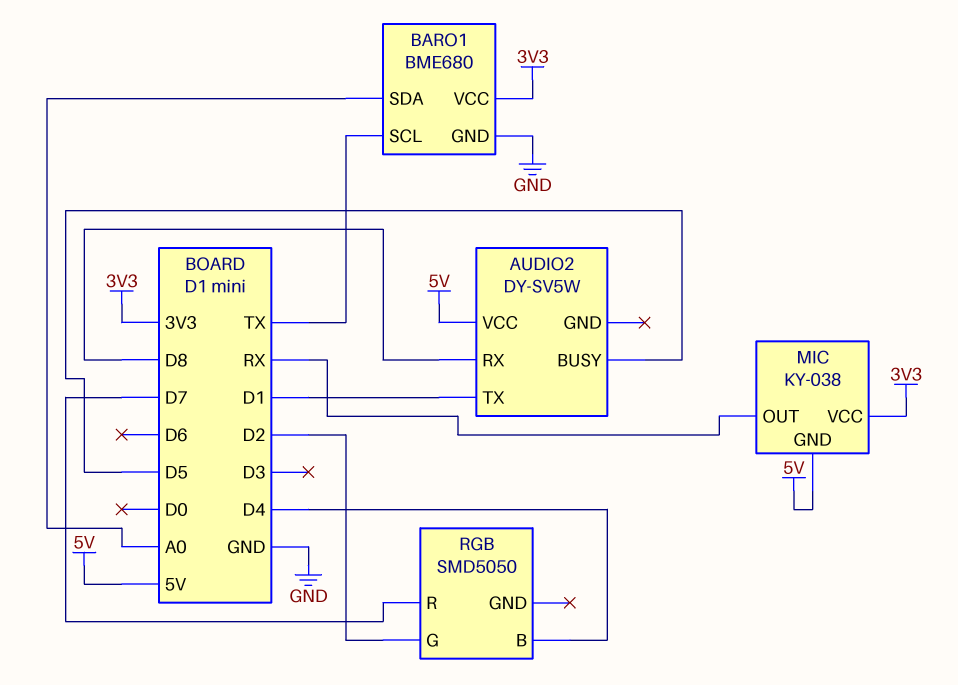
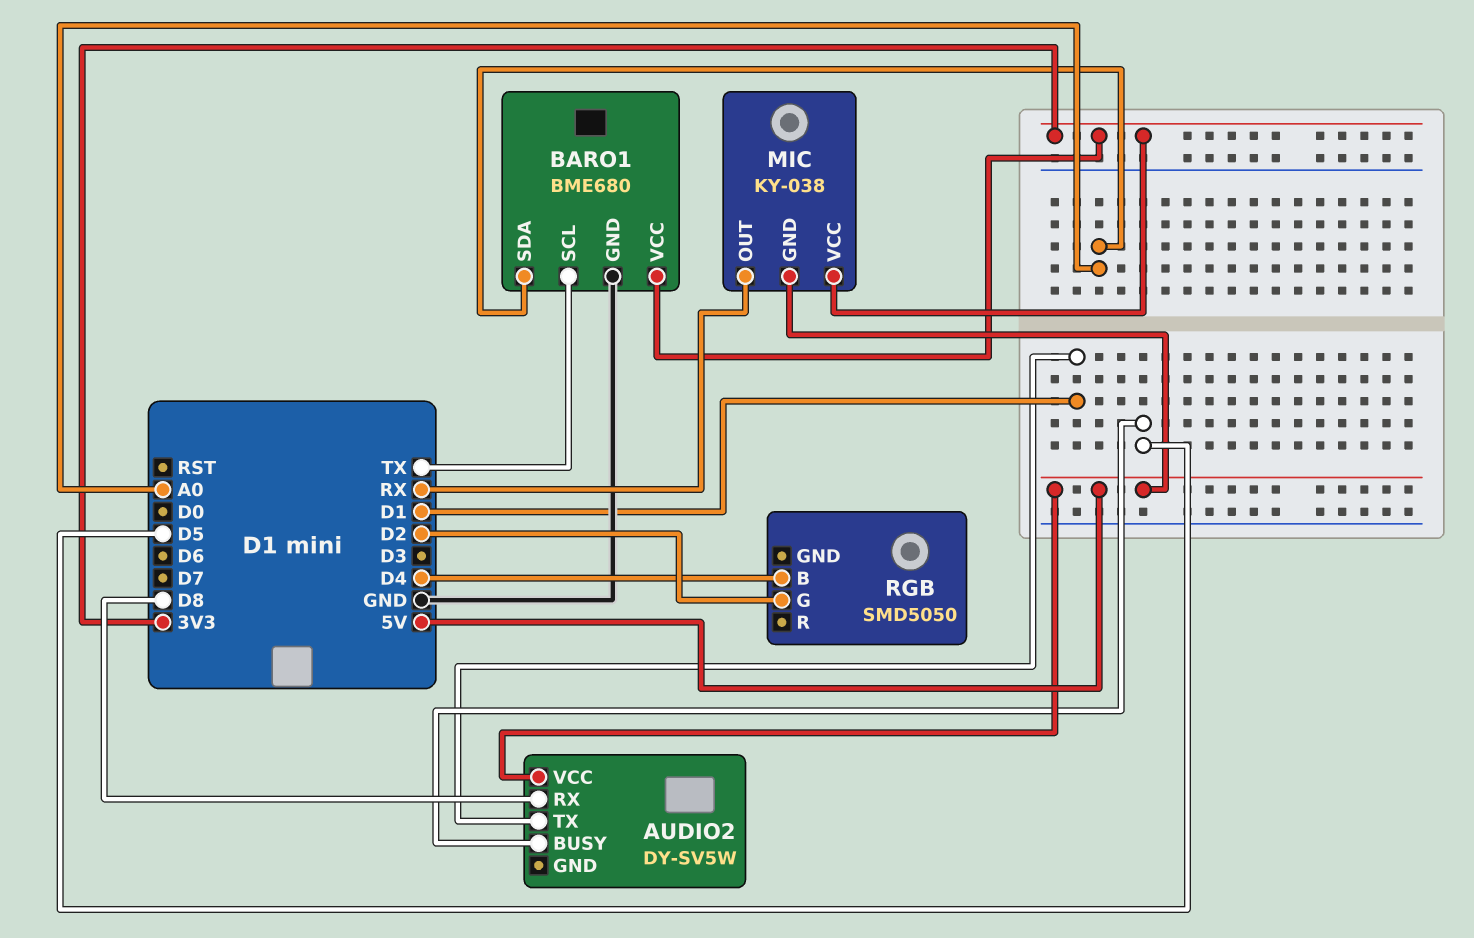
RGB pin R: D7 -> none

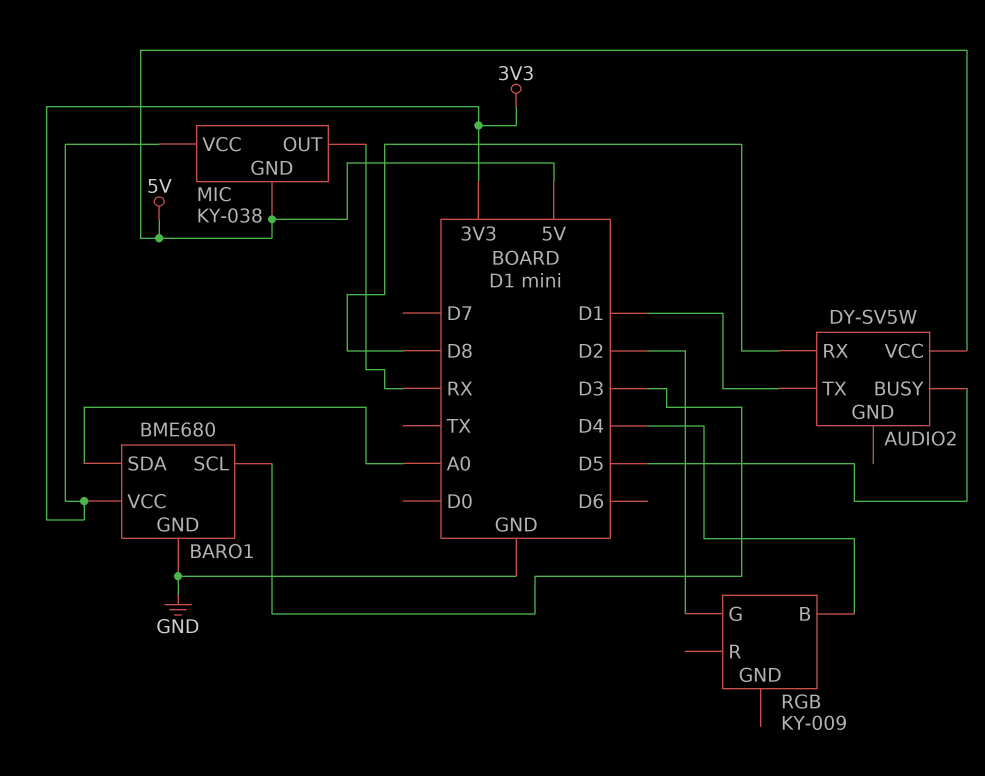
BARO1 pin SCL: TX -> D3
RGB: SMD5050 -> KY-009

